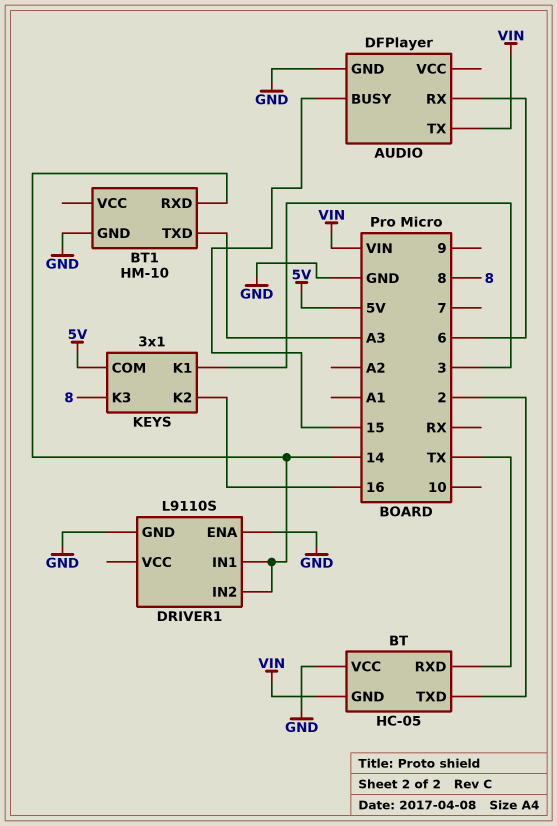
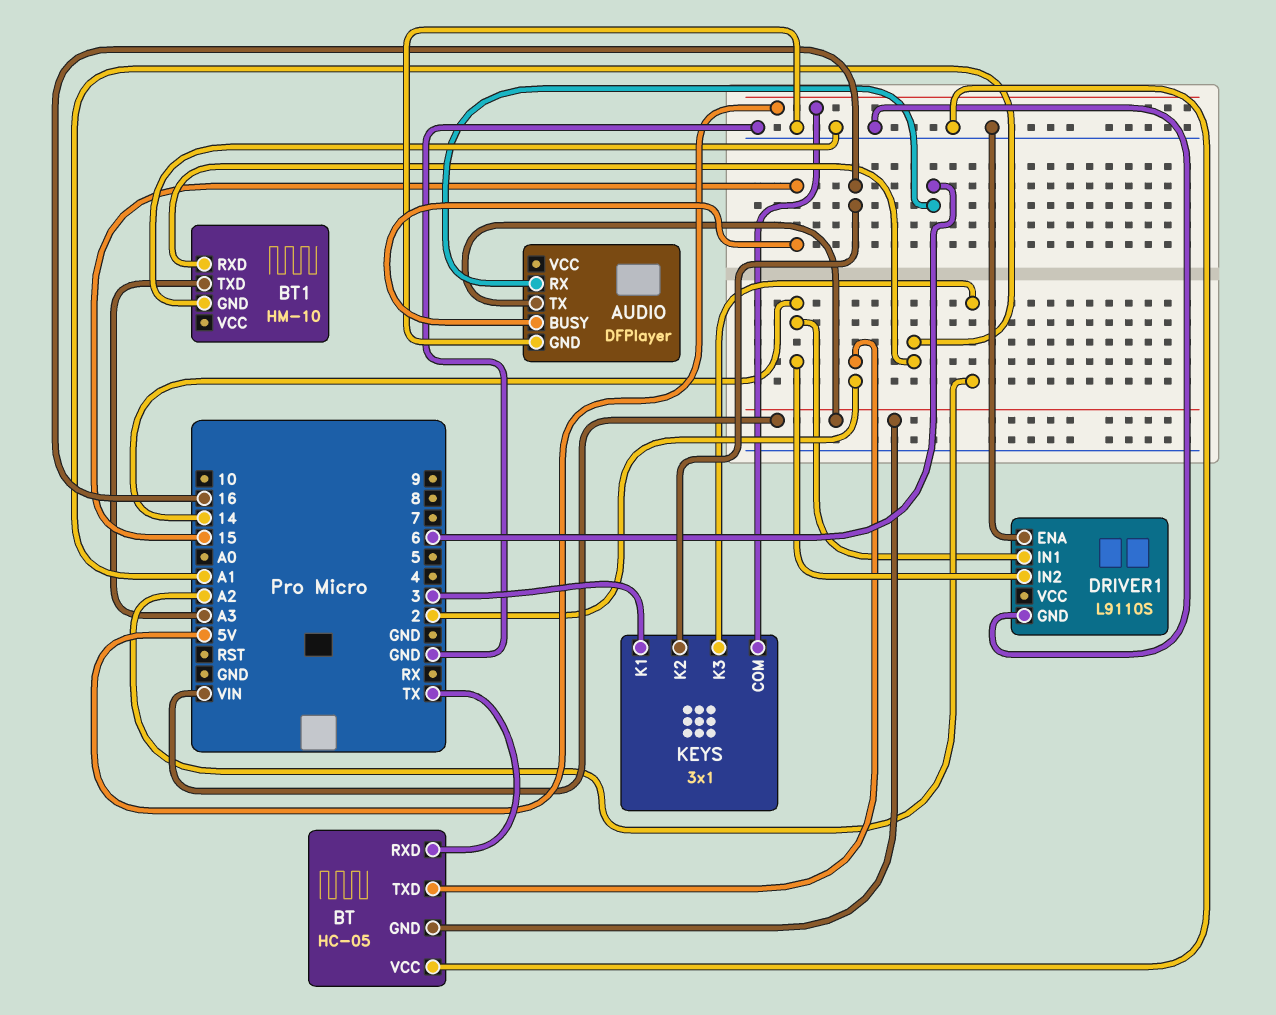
BT1 pin RXD: 14 -> A1
KEYS pin K3: 8 -> A2

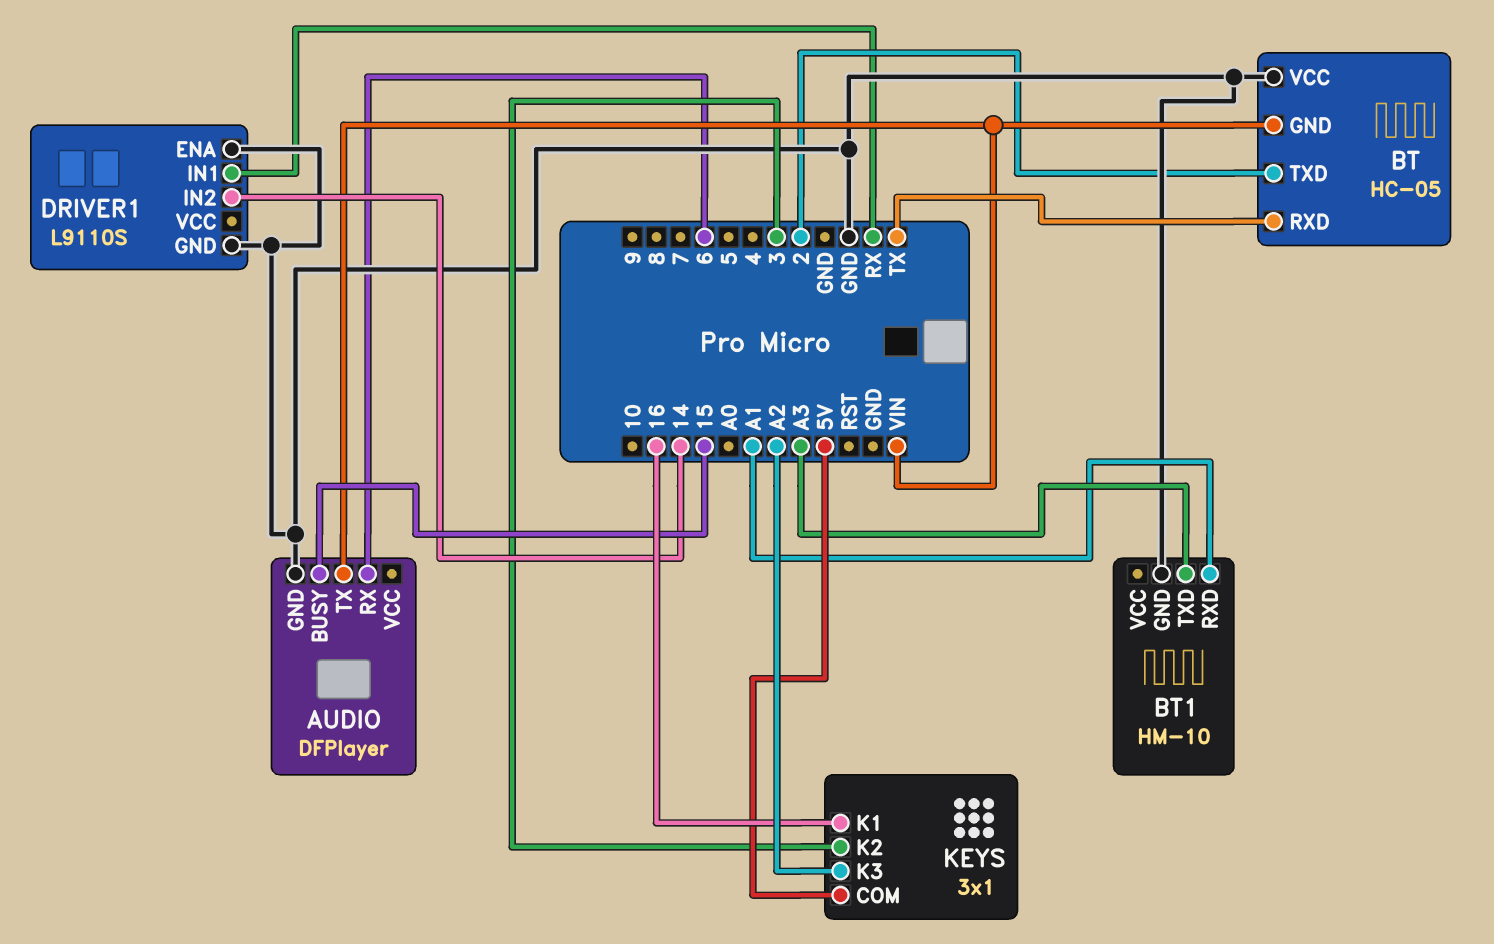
DRIVER1 pin IN1: 14 -> RX
KEYS pin K1: 3 -> 16
KEYS pin K2: 16 -> 3

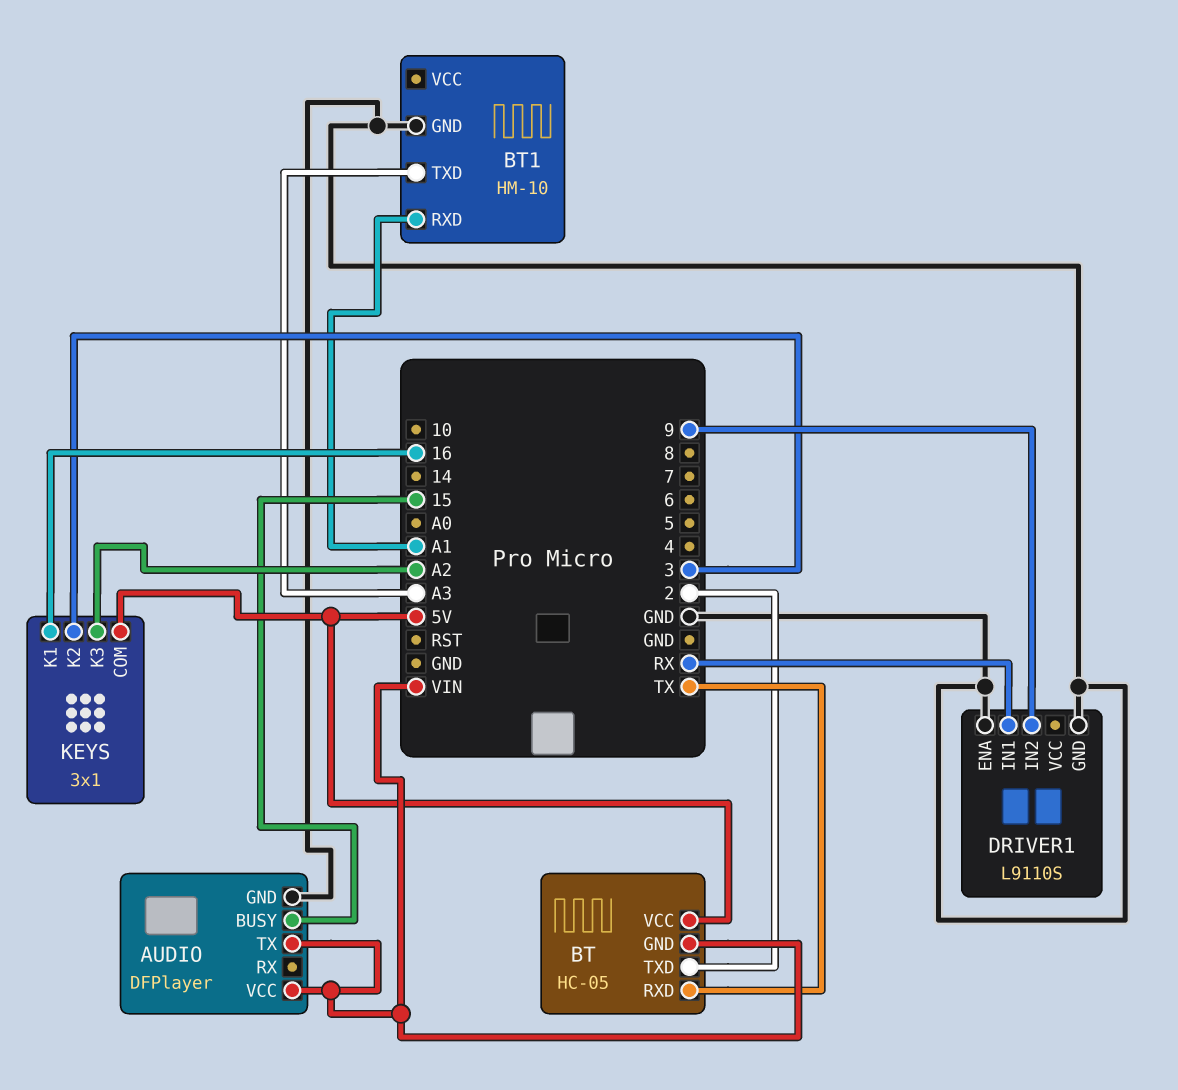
AUDIO pin RX: 6 -> none
AUDIO pin VCC: none -> VIN
BT pin VCC: GND -> 5V
DRIVER1 pin IN2: 14 -> 9

